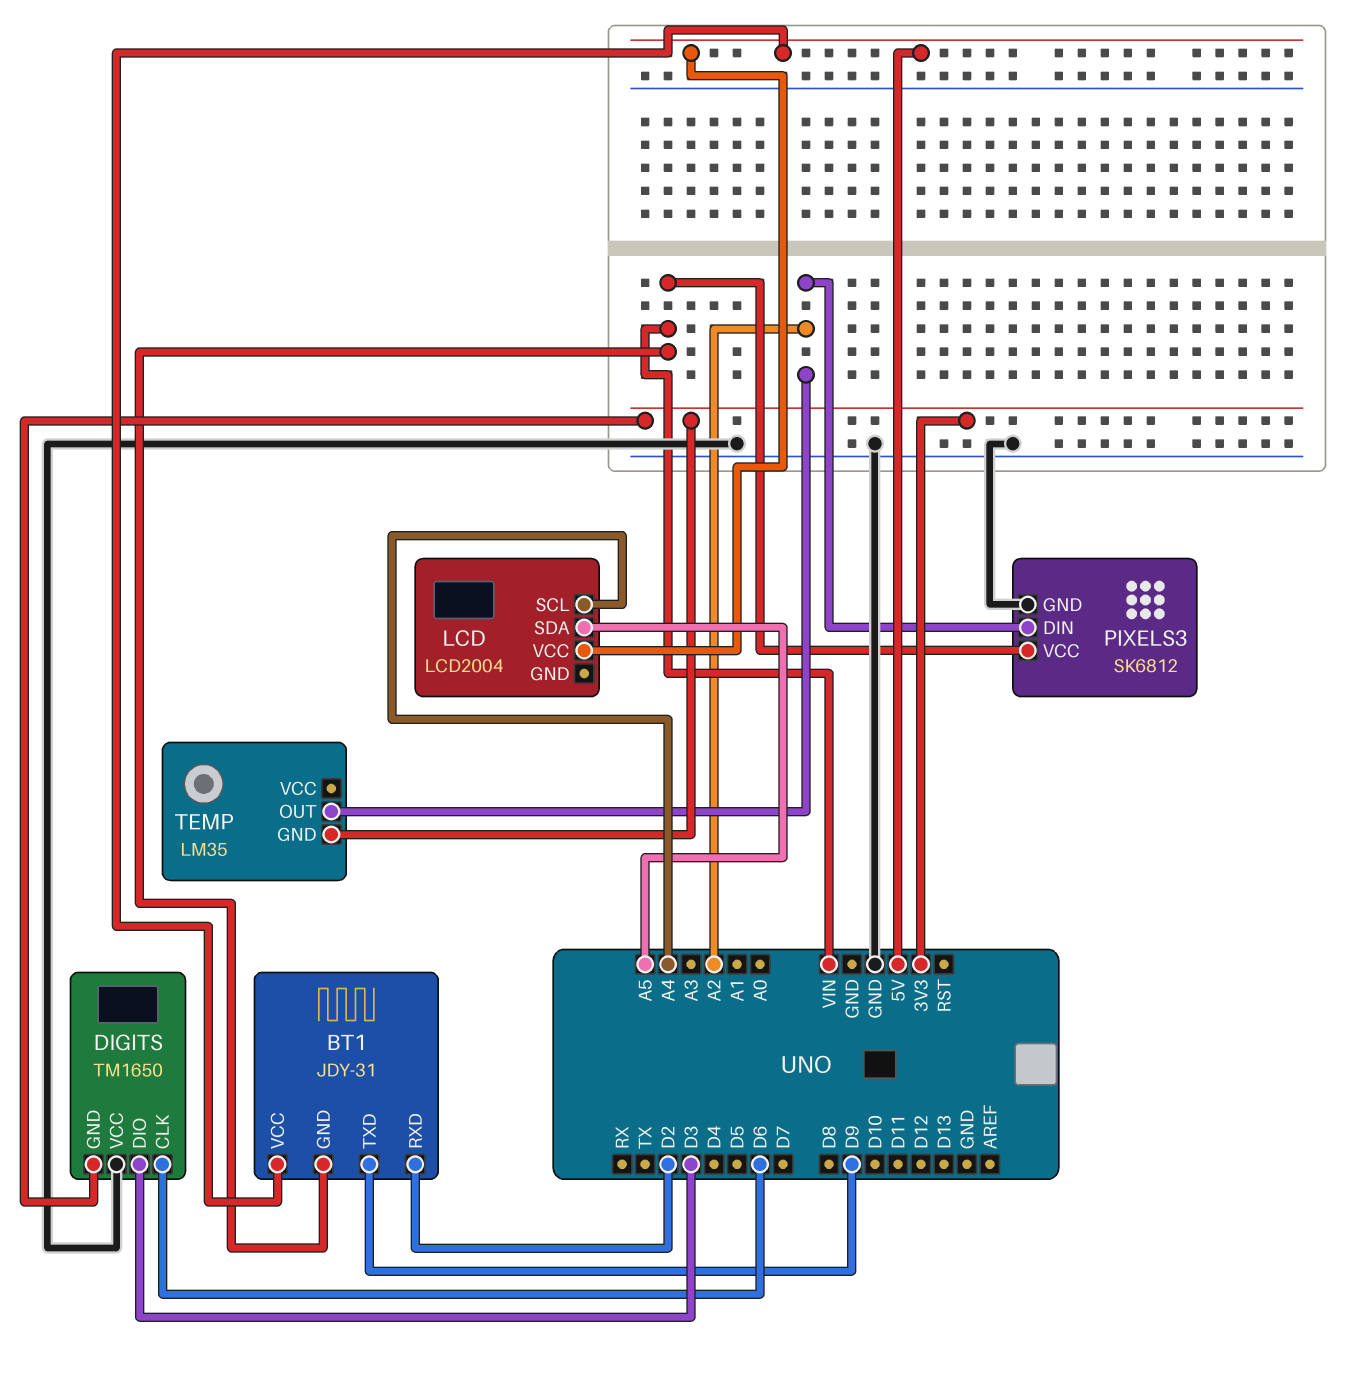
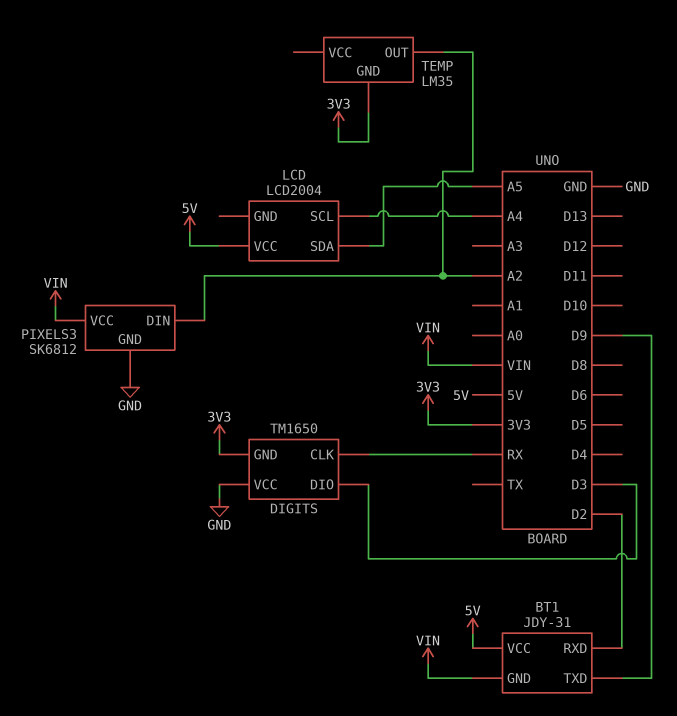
DIGITS pin CLK: D6 -> RX

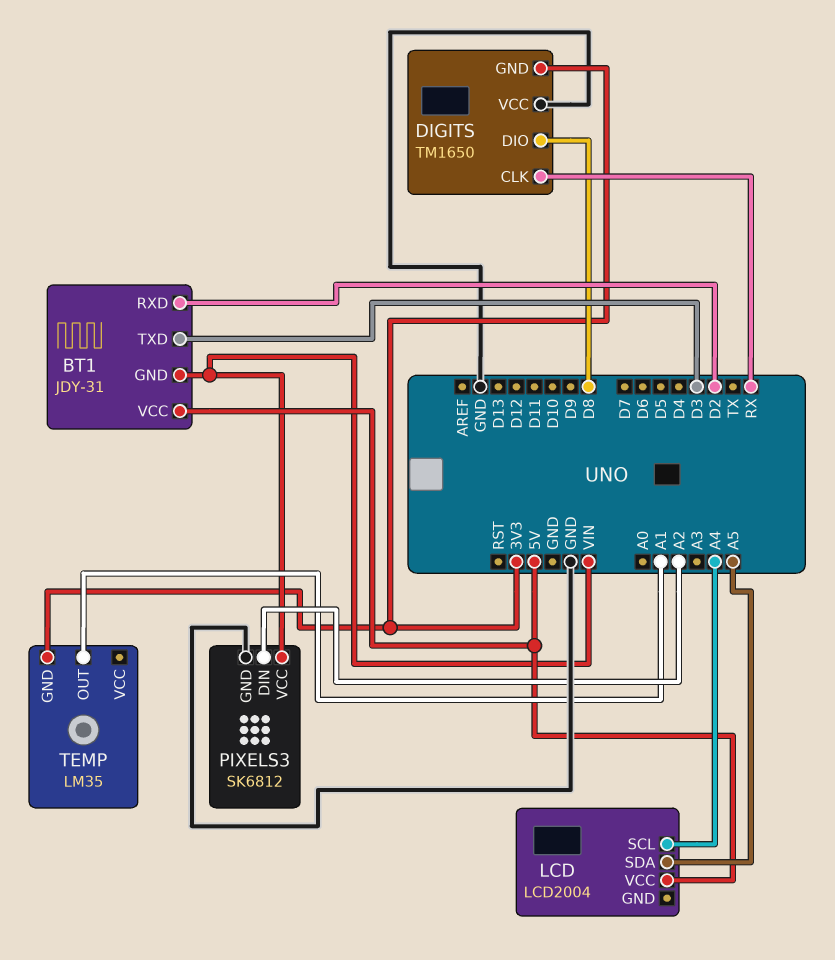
BT1 pin TXD: D9 -> D3
DIGITS pin DIO: D3 -> D8
TEMP pin OUT: A2 -> A1

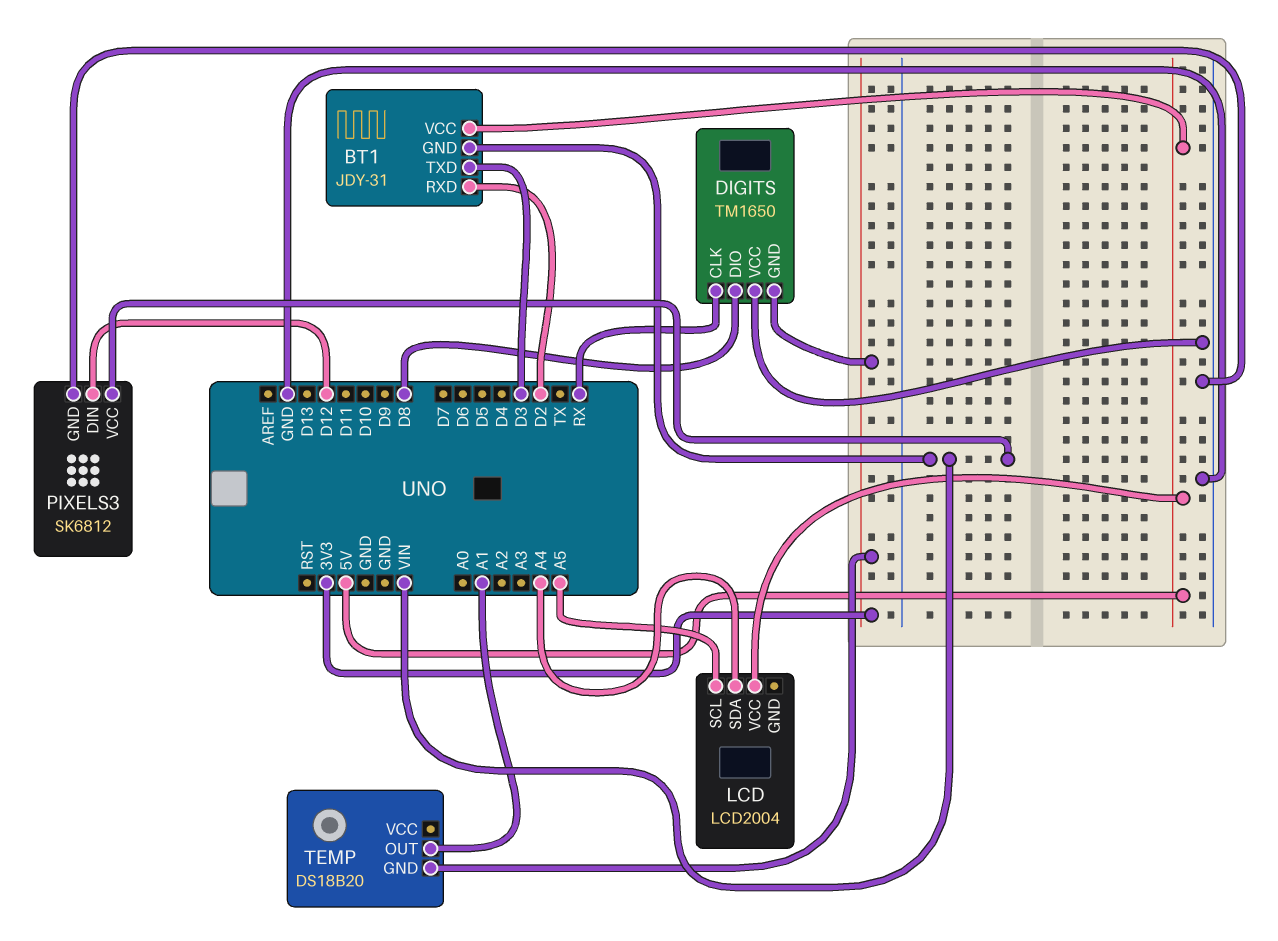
LCD pin SCL: A4 -> A5
LCD pin SDA: A5 -> A4
PIXELS3 pin DIN: A2 -> D12
TEMP: LM35 -> DS18B20

